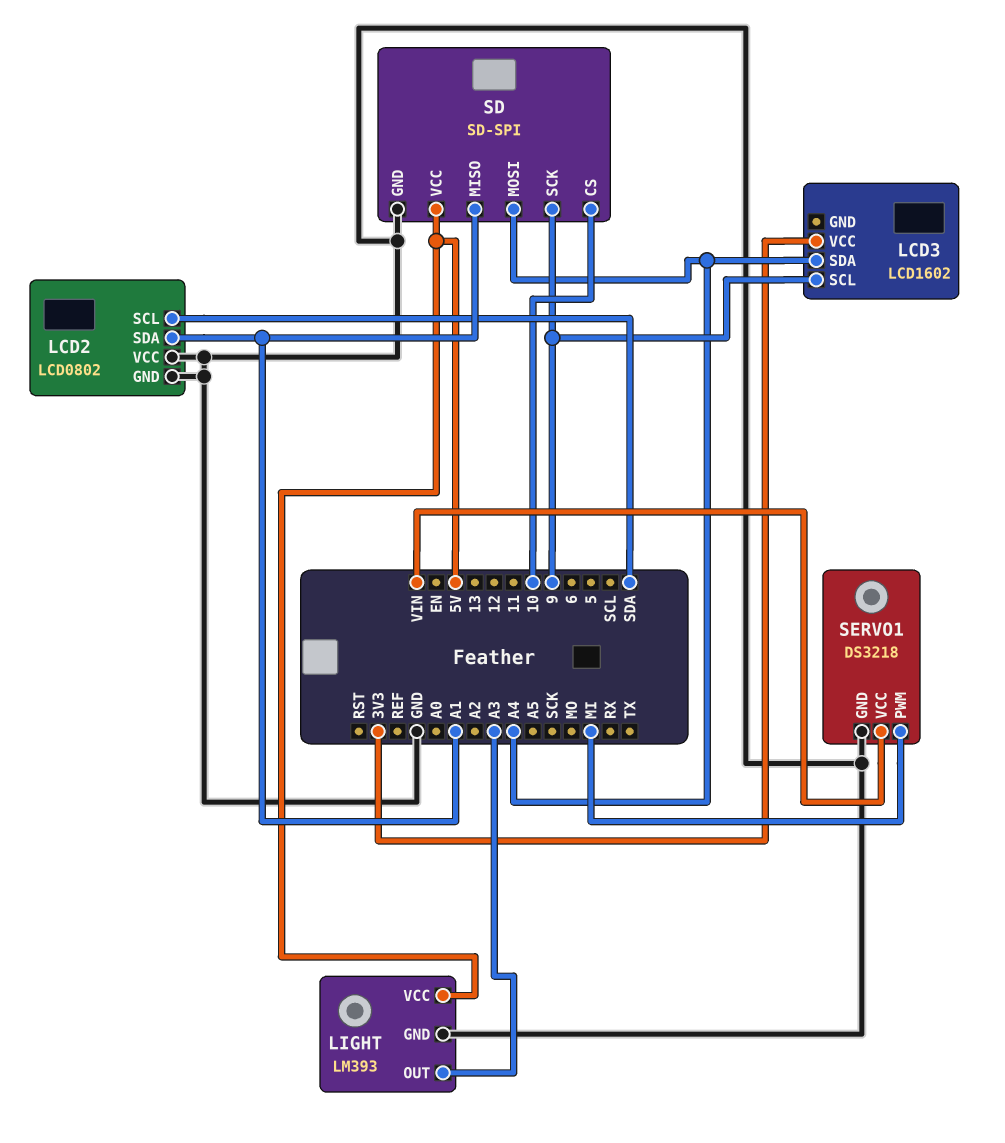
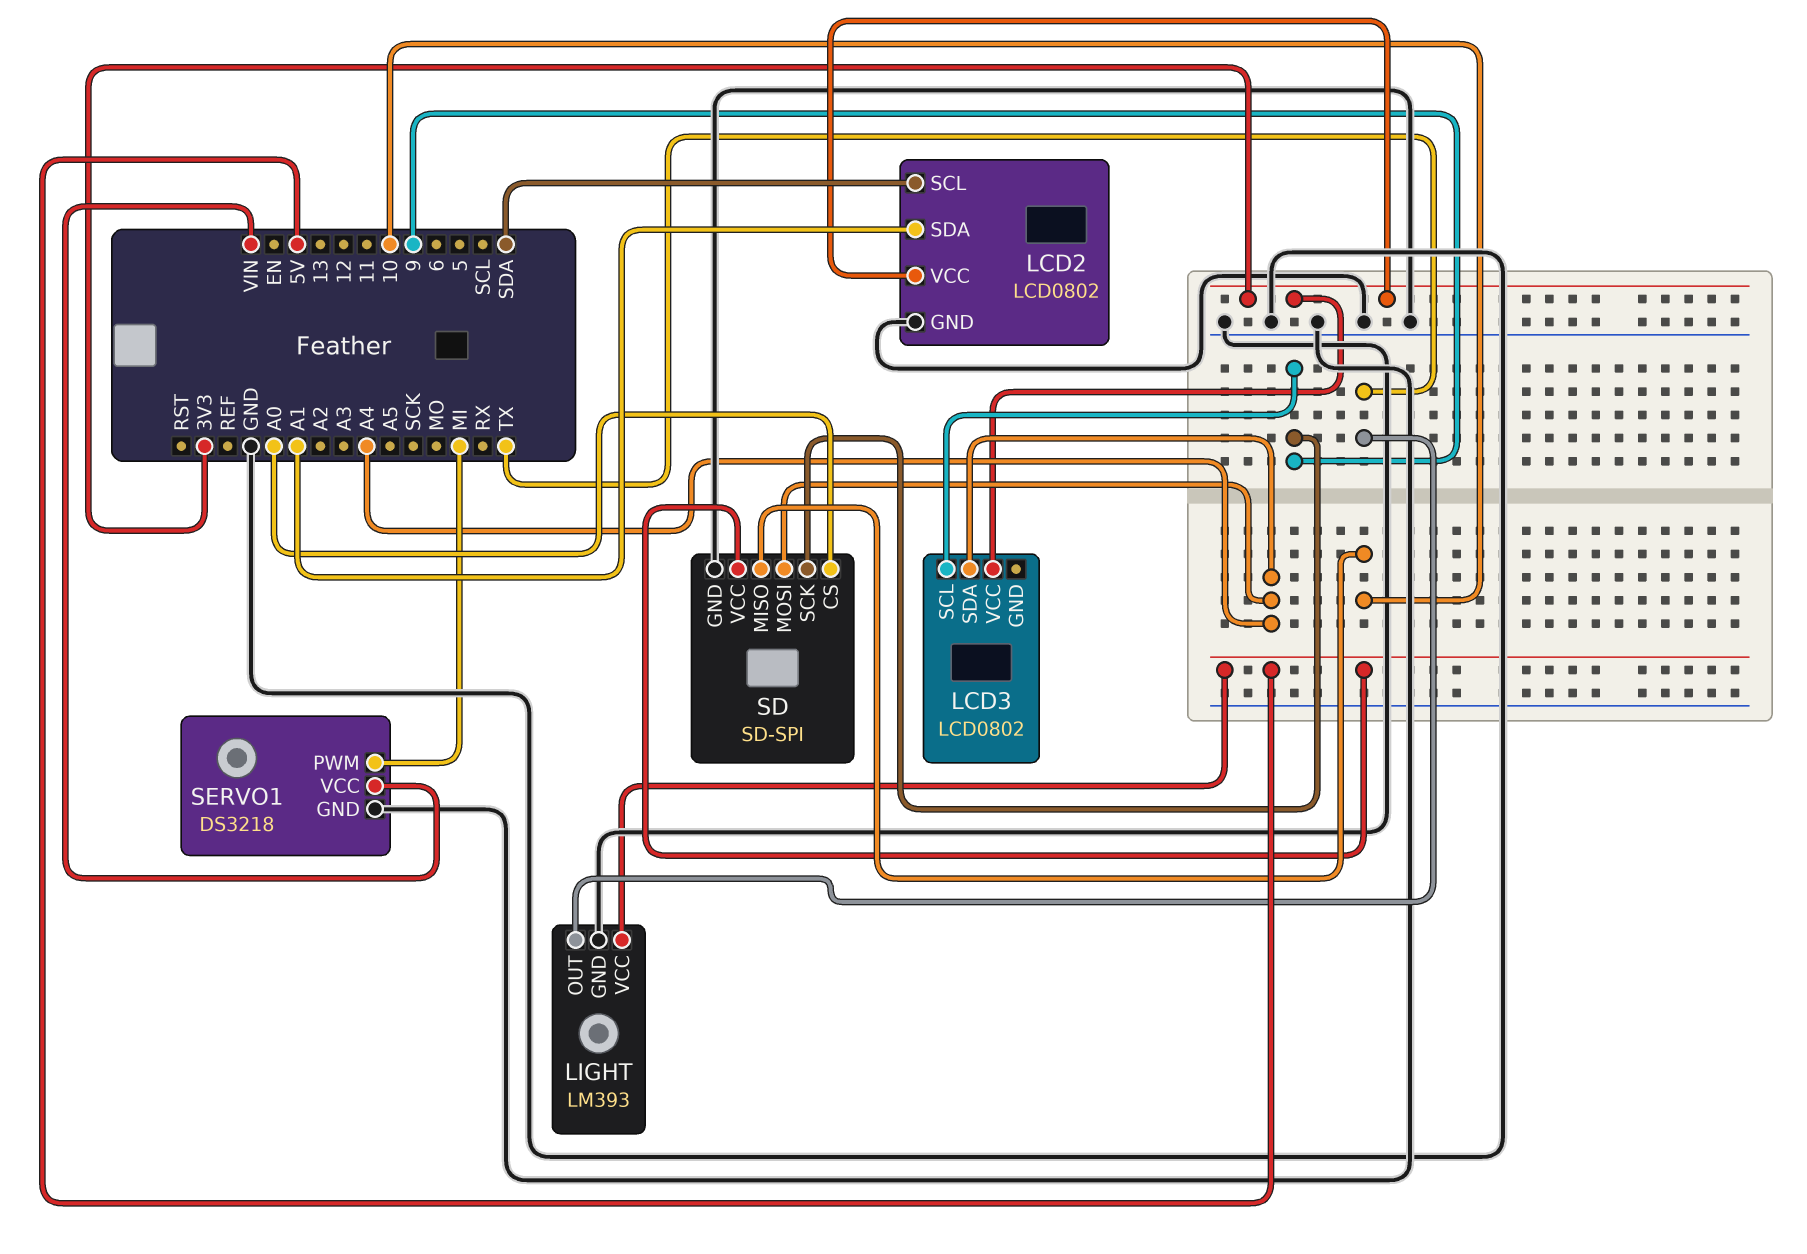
LCD2 pin VCC: GND -> 3V3
LCD3: LCD1602 -> LCD0802
LIGHT pin OUT: A3 -> TX
SD pin CS: 10 -> A0
SD pin MISO: A1 -> 10

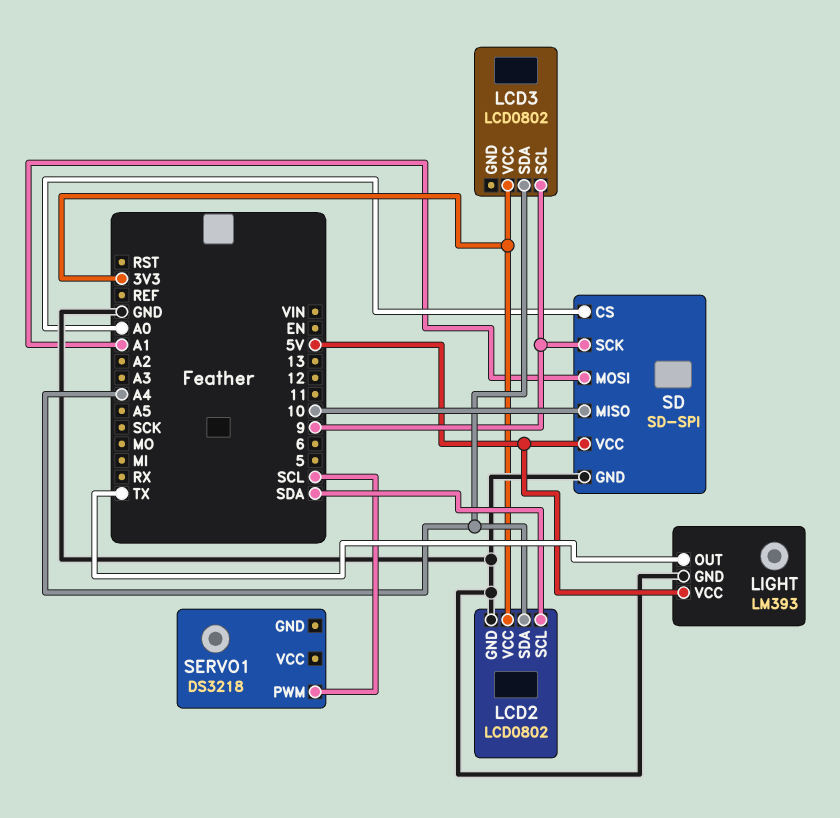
LCD2 pin SDA: A1 -> A4
SD pin MOSI: A4 -> A1
SERVO1 pin GND: GND -> none
SERVO1 pin PWM: MI -> SCL
SERVO1 pin VCC: VIN -> none

